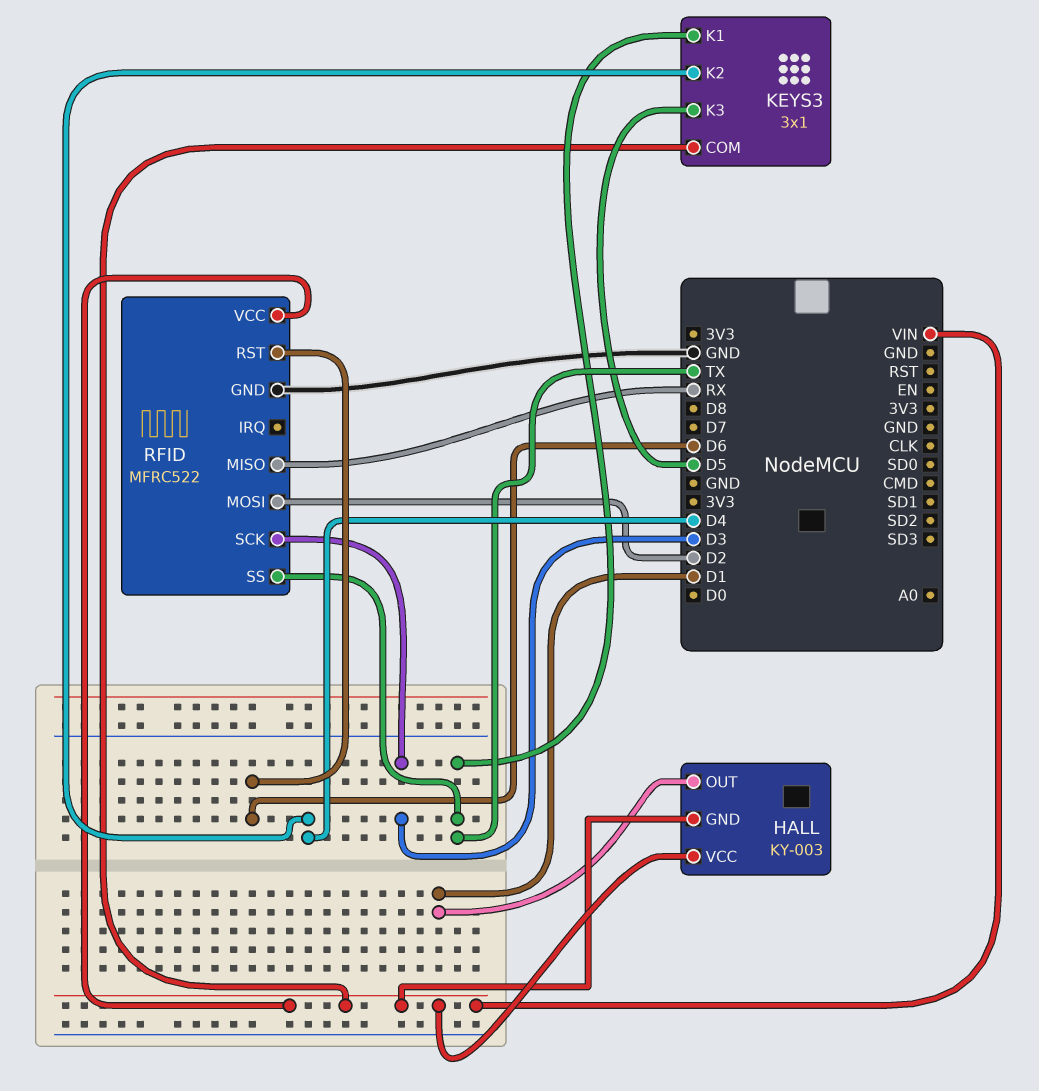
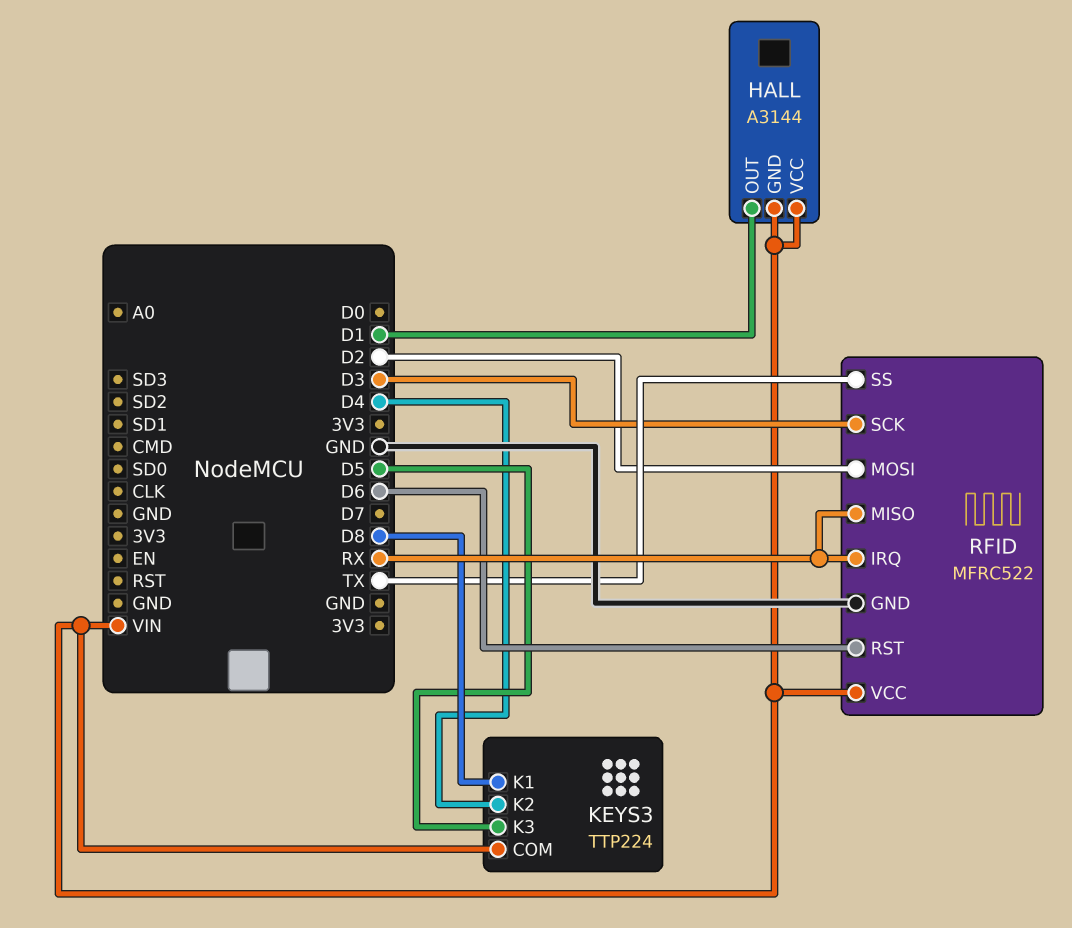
HALL: KY-003 -> A3144
KEYS3: 3x1 -> TTP224
KEYS3 pin K1: TX -> D8
RFID pin IRQ: none -> RX

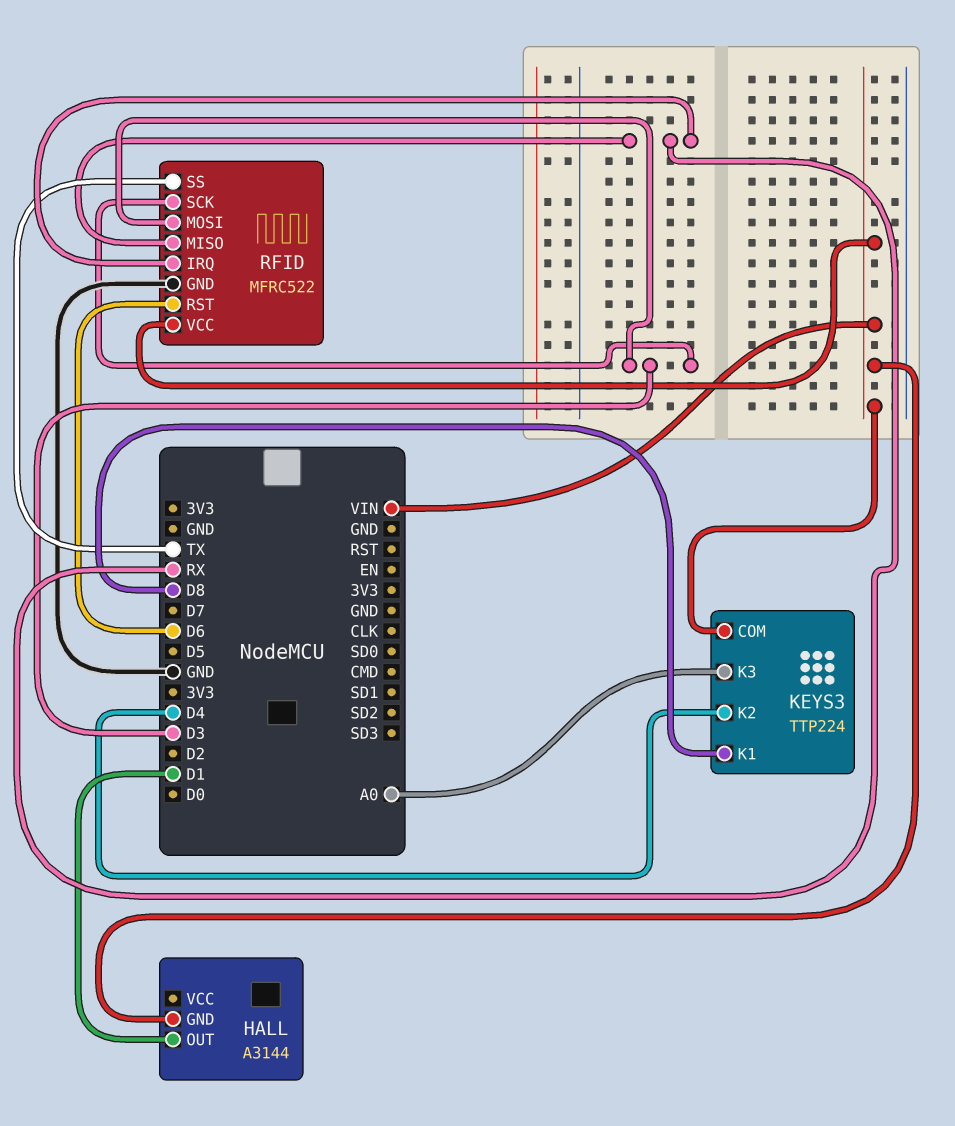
HALL pin VCC: VIN -> none
KEYS3 pin K3: D5 -> A0
RFID pin MOSI: D2 -> D3

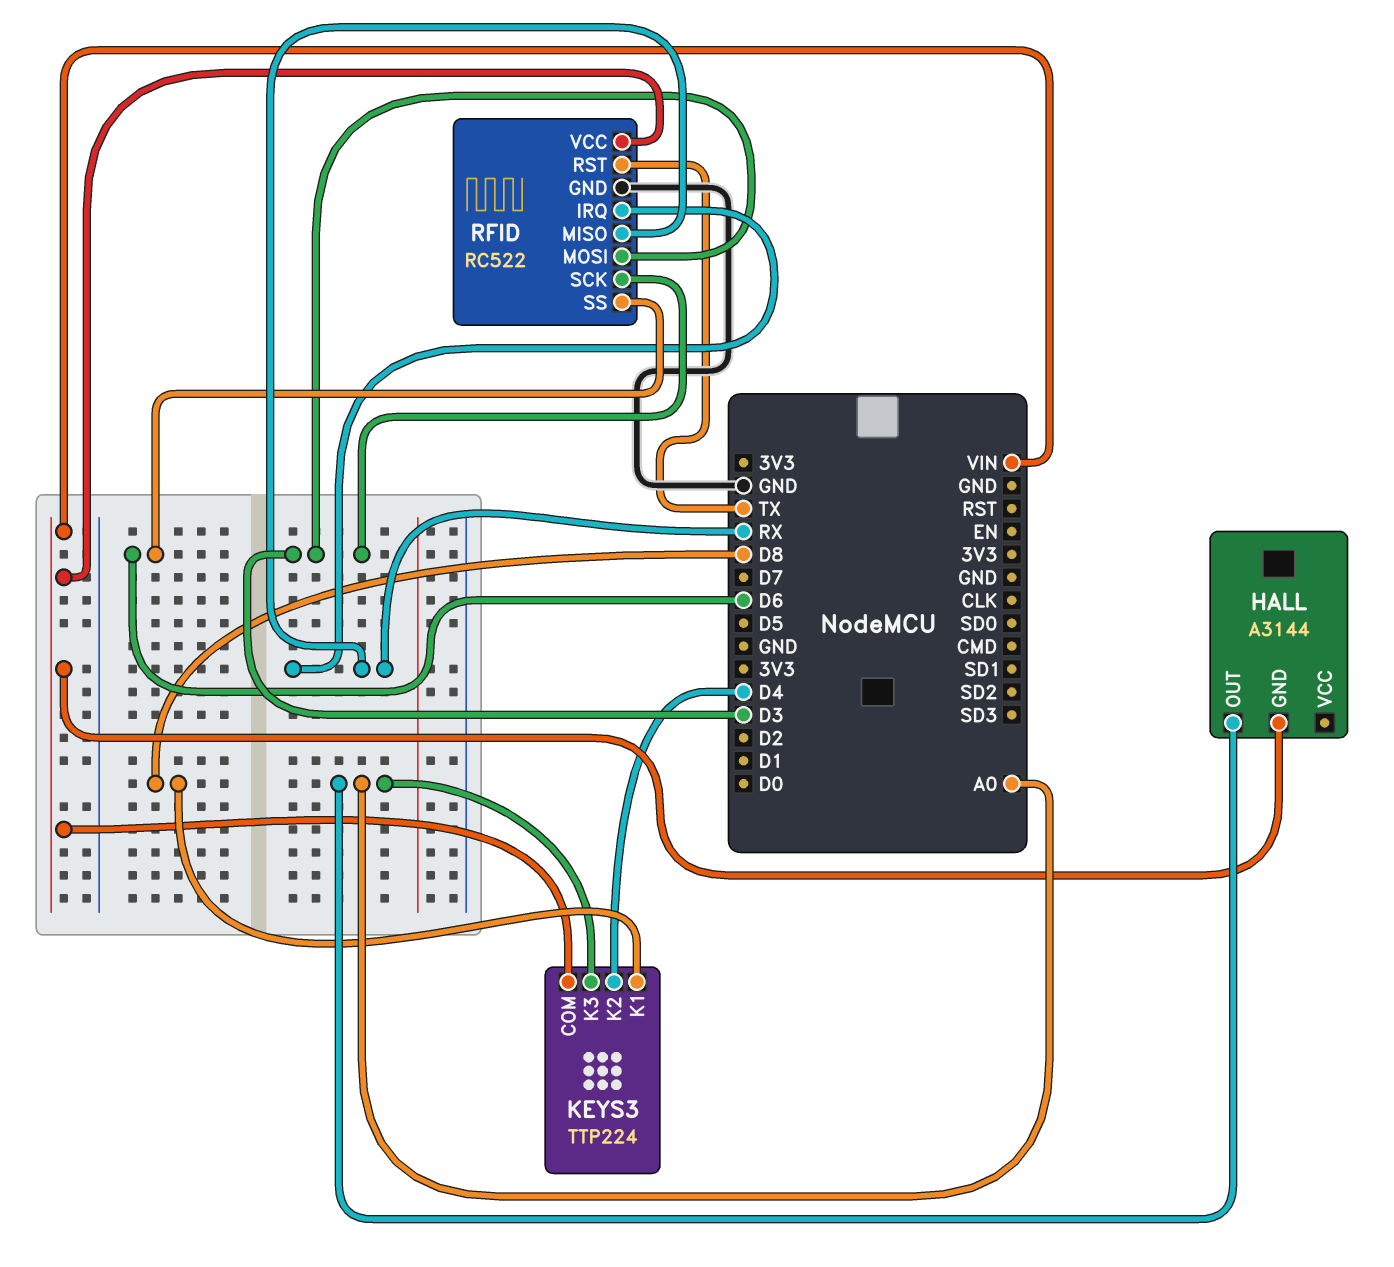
HALL pin OUT: D1 -> A0
RFID: MFRC522 -> RC522
RFID pin RST: D6 -> TX
RFID pin SS: TX -> D6

